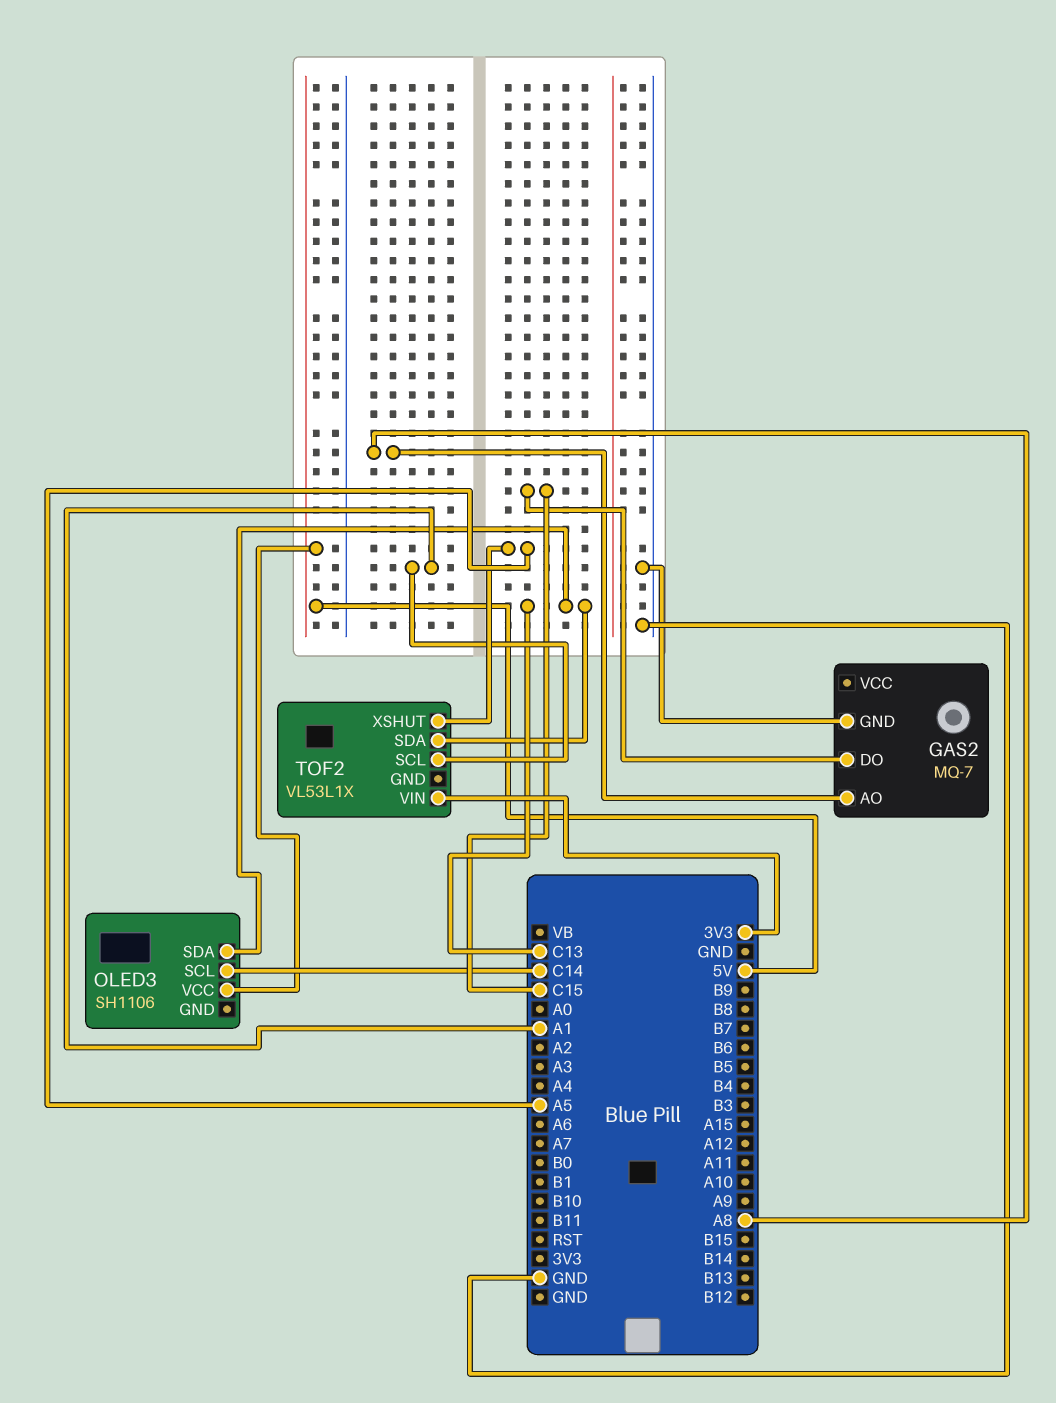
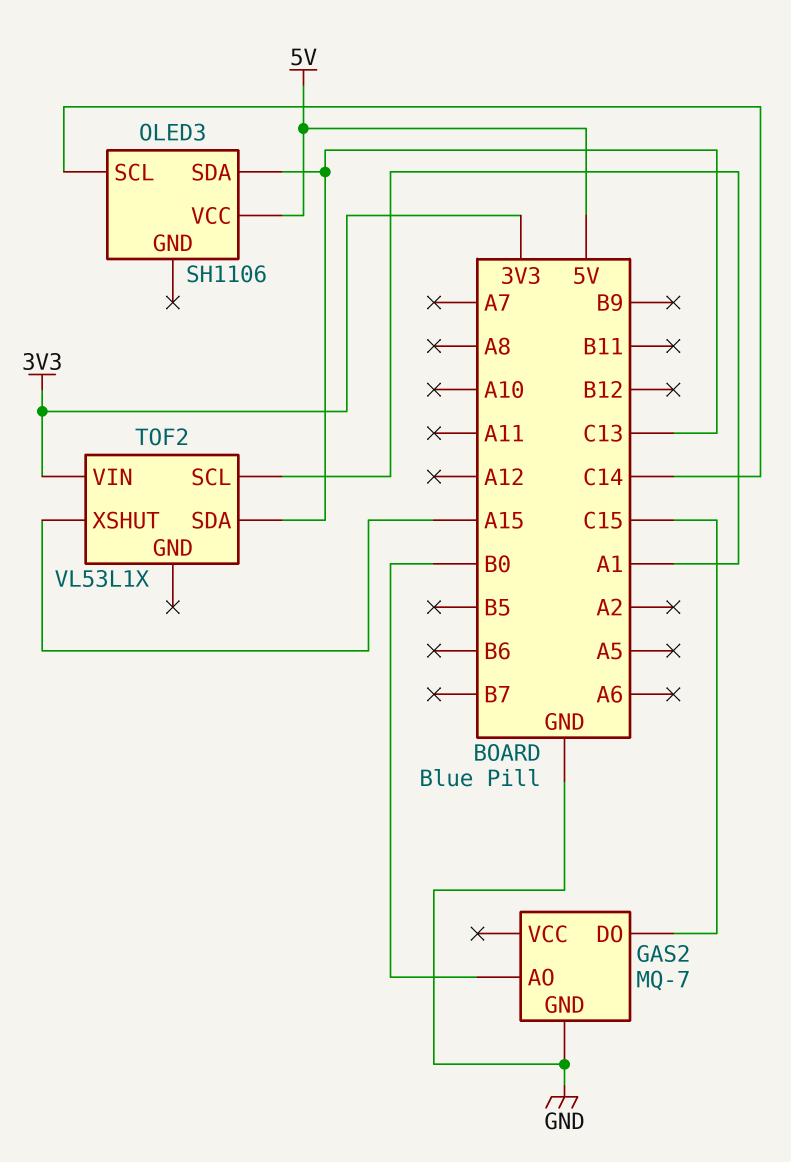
GAS2 pin AO: A8 -> B0
TOF2 pin XSHUT: A5 -> A15

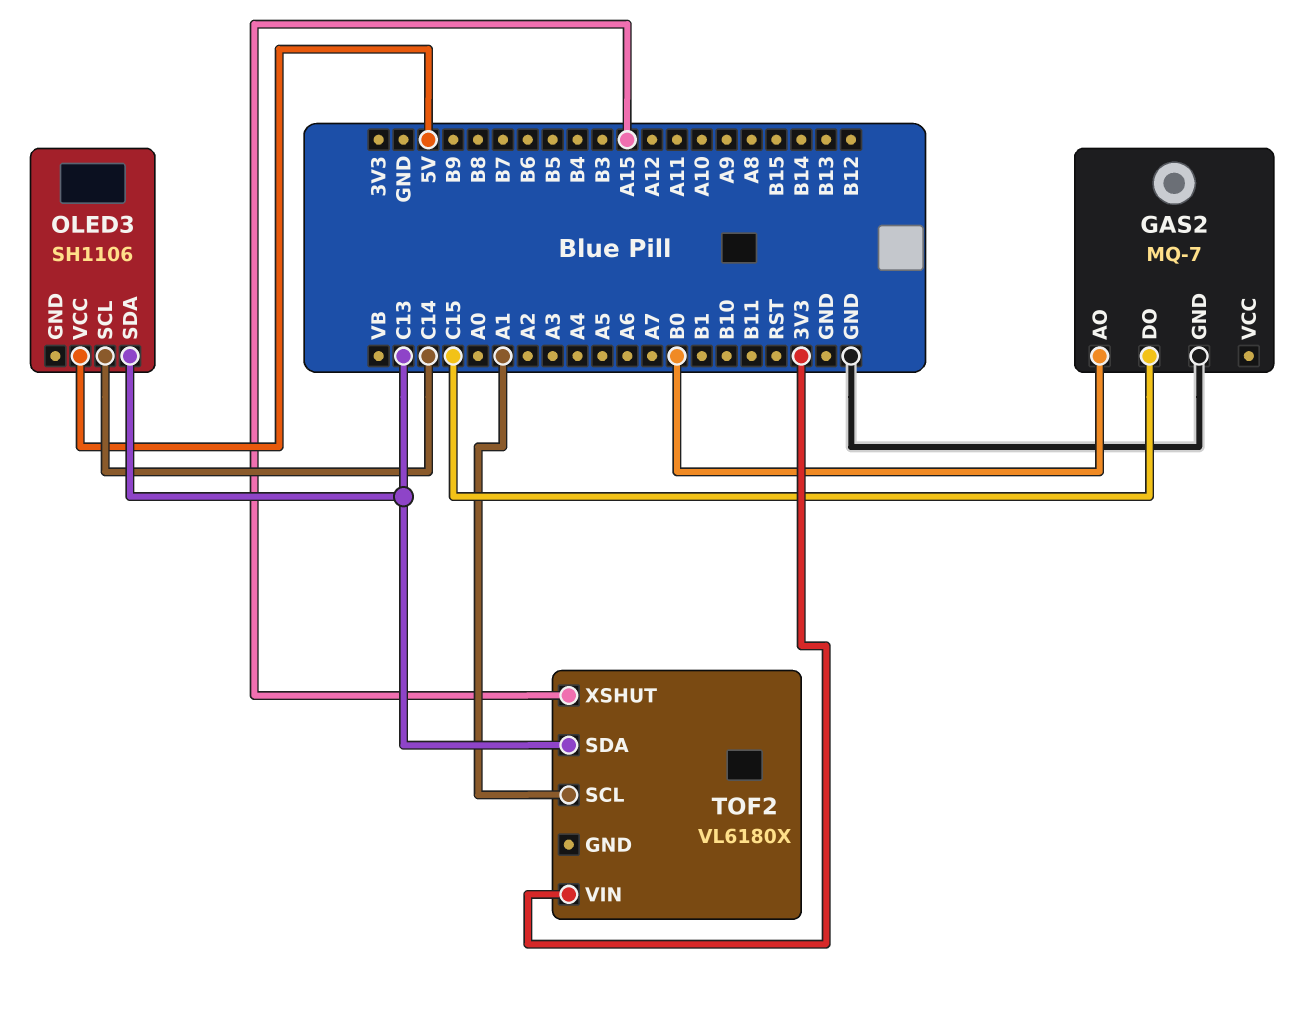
TOF2: VL53L1X -> VL6180X

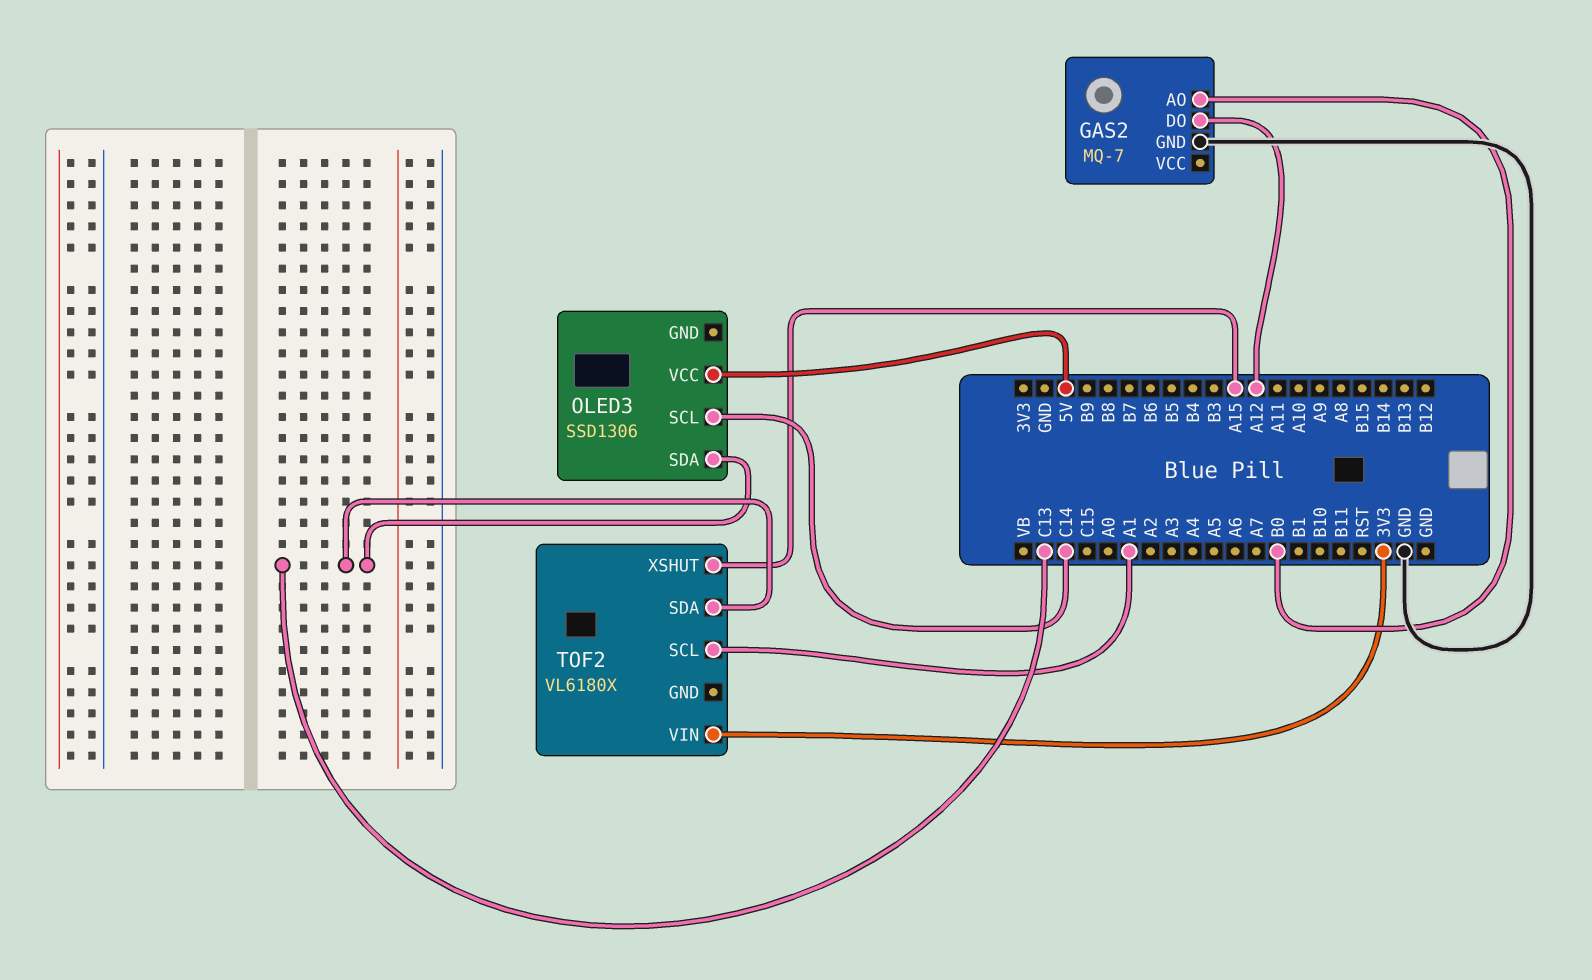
GAS2 pin DO: C15 -> A12
OLED3: SH1106 -> SSD1306

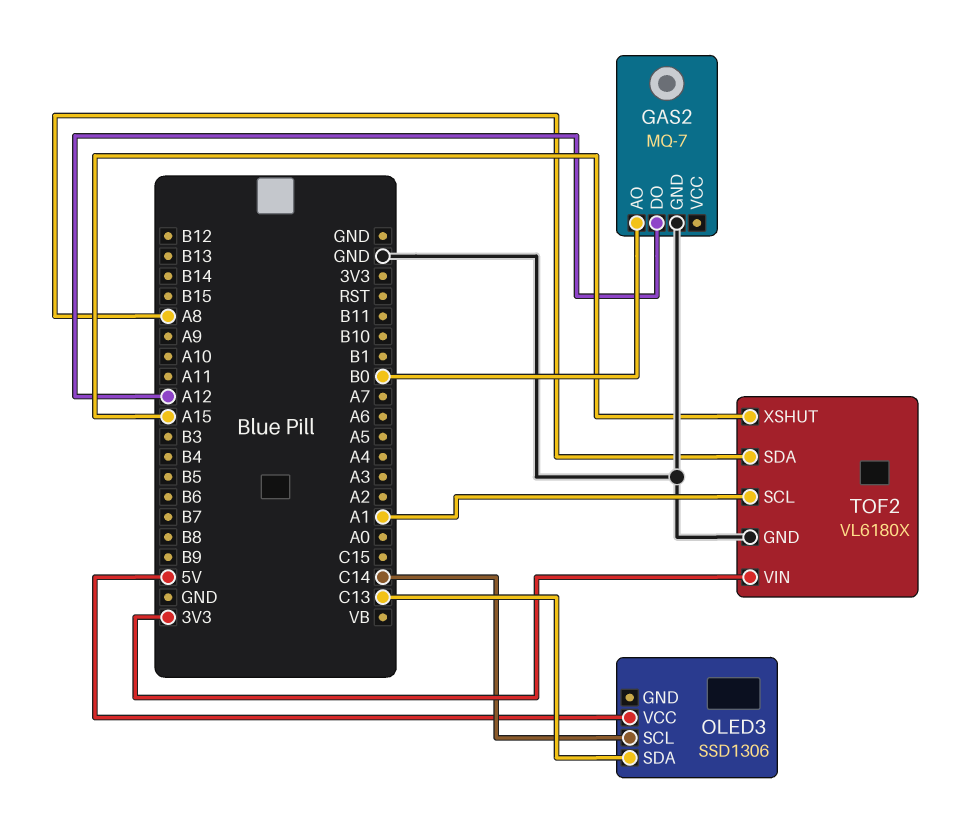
TOF2 pin GND: none -> GND
TOF2 pin SDA: C13 -> A8

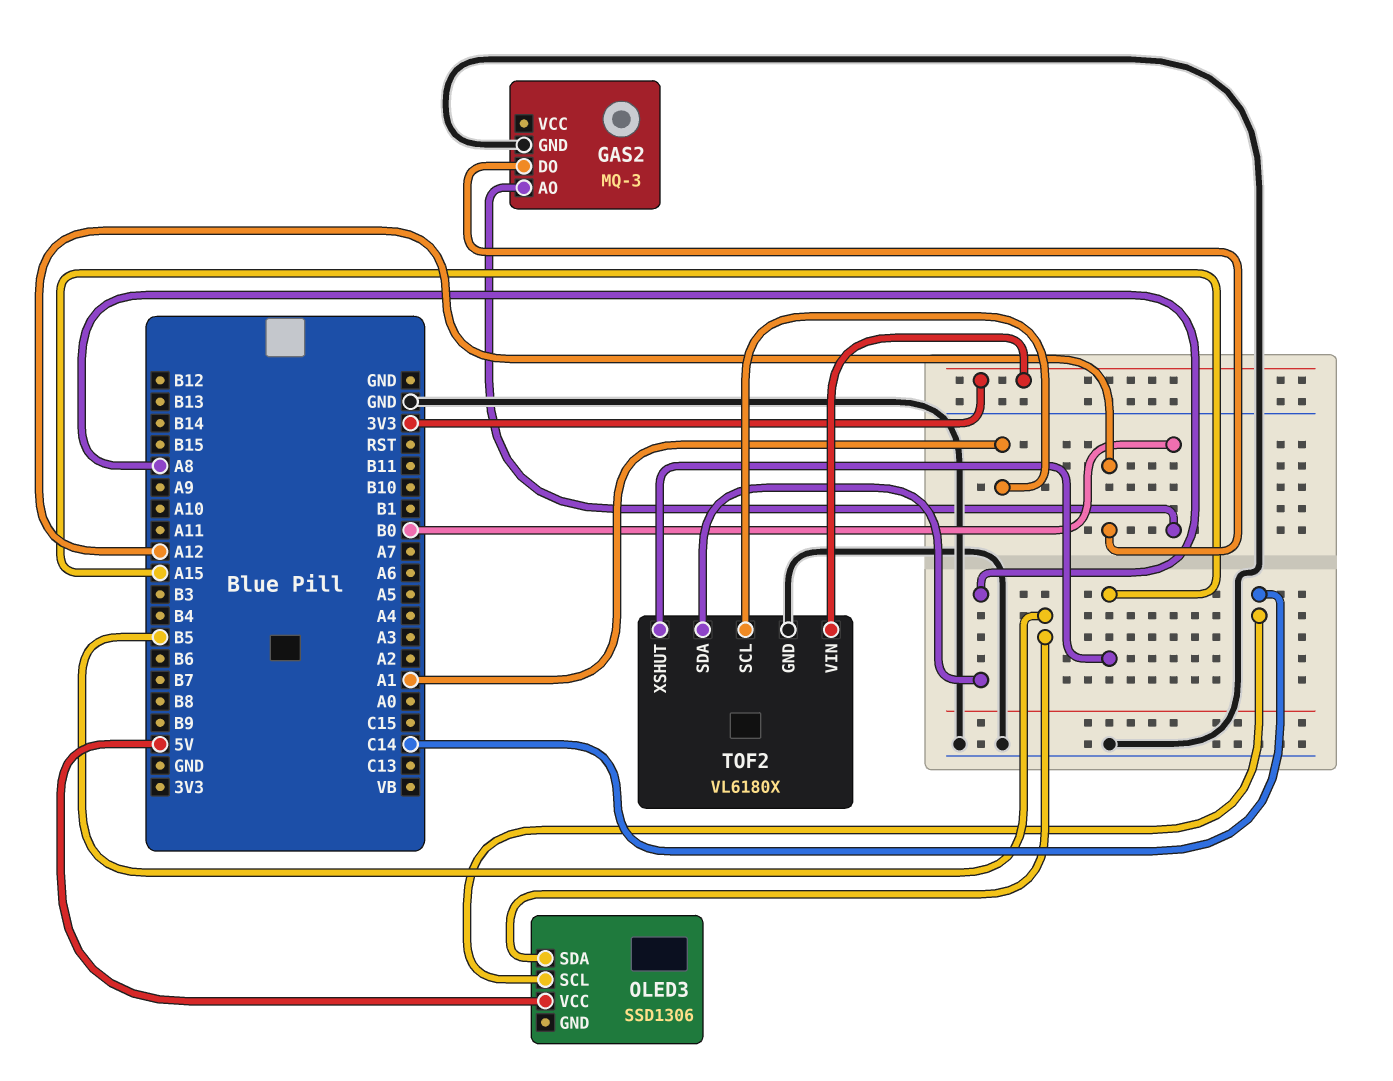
GAS2: MQ-7 -> MQ-3
OLED3 pin SDA: C13 -> B5

